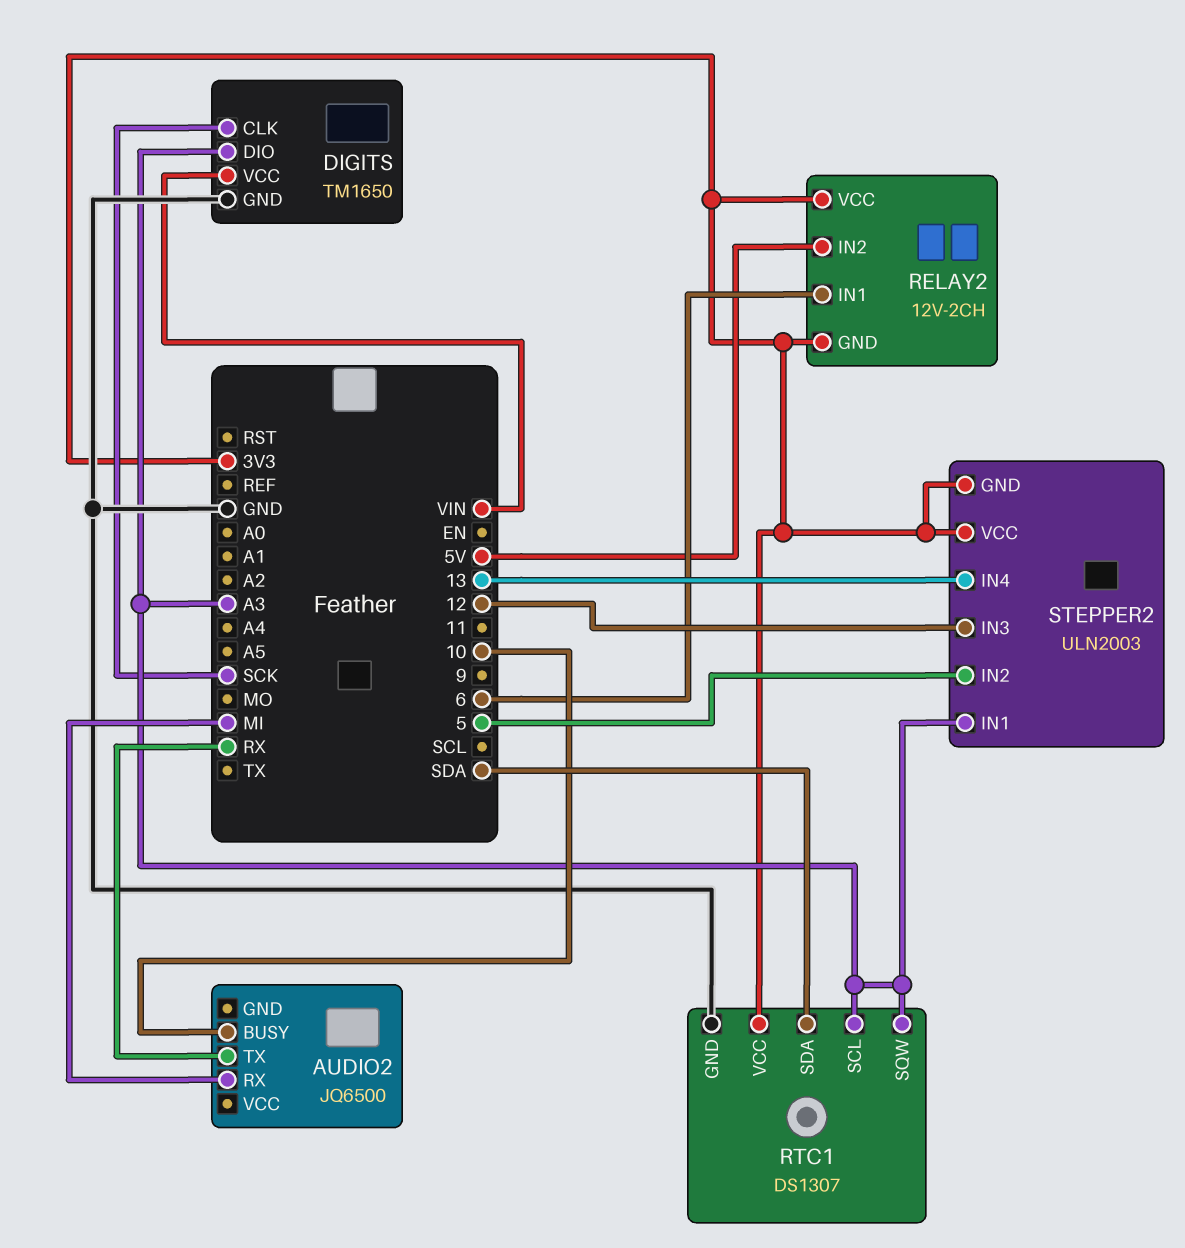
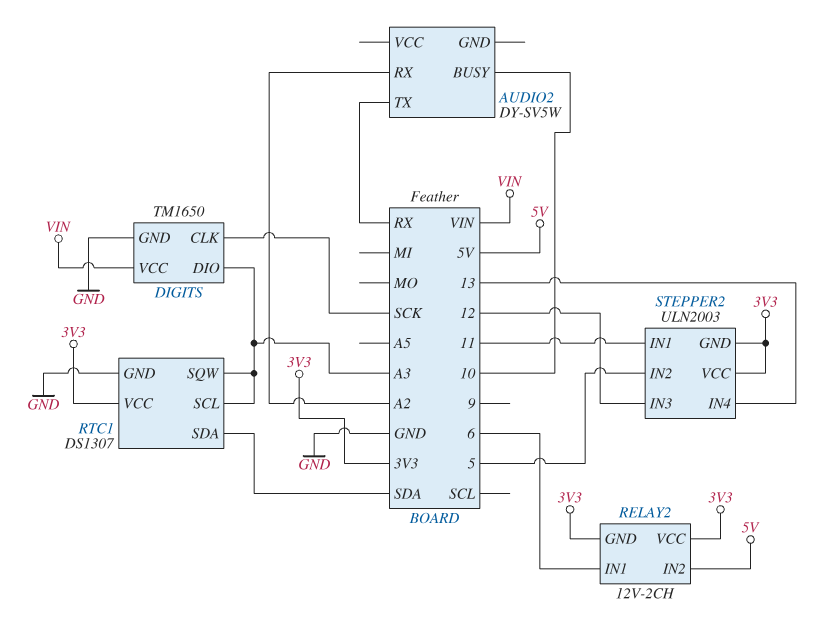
AUDIO2: JQ6500 -> DY-SV5W
AUDIO2 pin RX: MI -> A2
STEPPER2 pin IN1: A3 -> 11

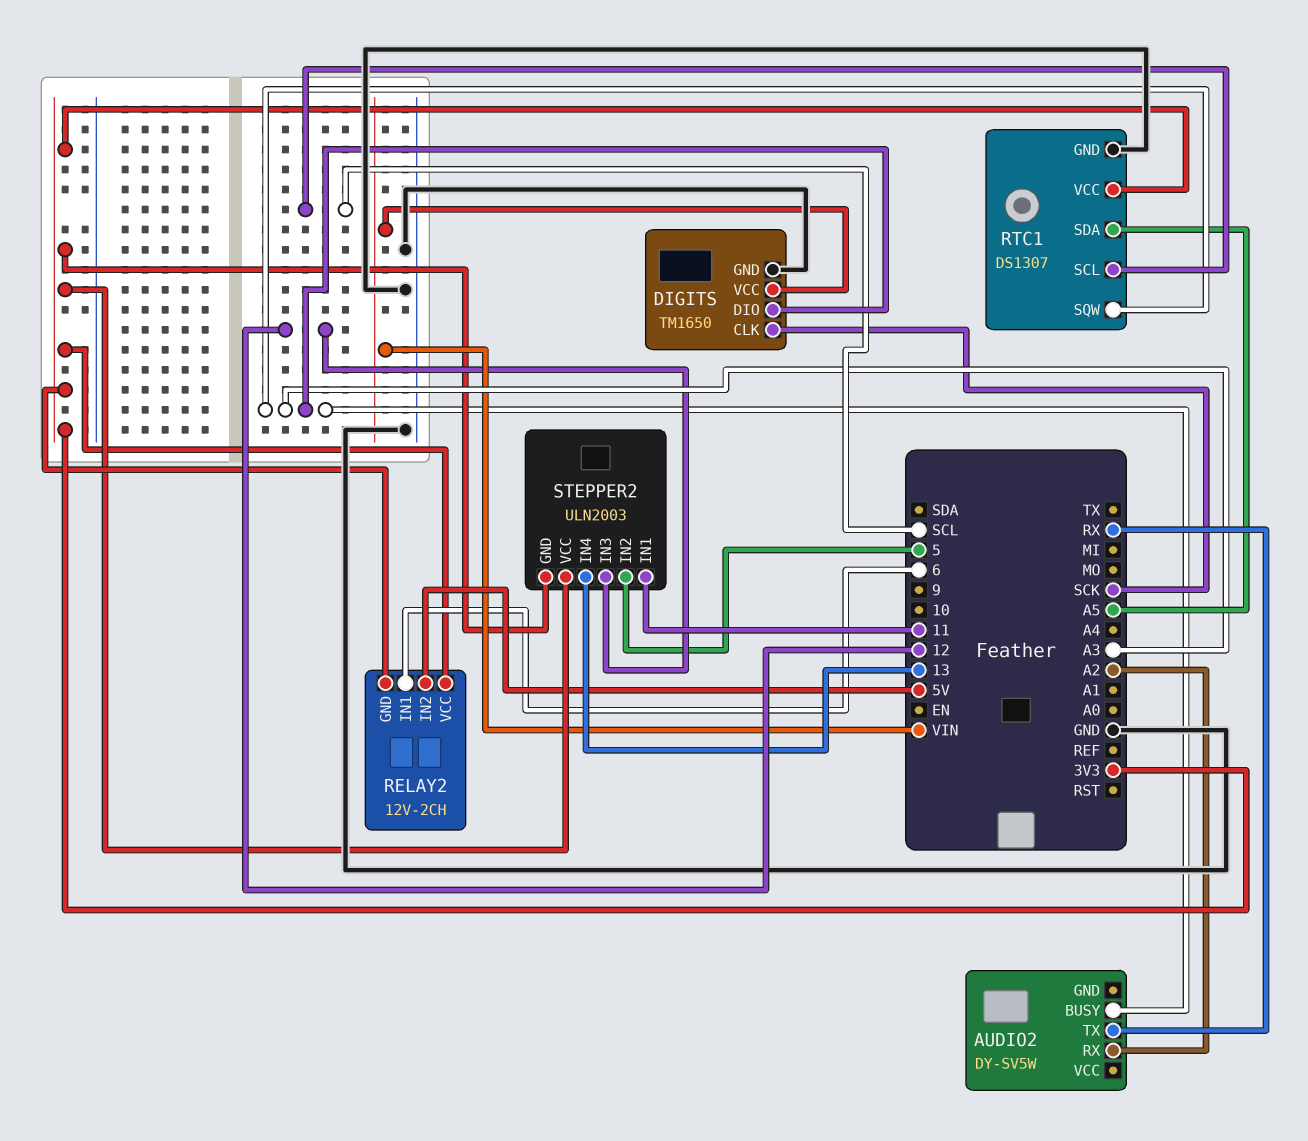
AUDIO2 pin BUSY: 10 -> A3
RTC1 pin SCL: A3 -> SCL
RTC1 pin SDA: SDA -> A5

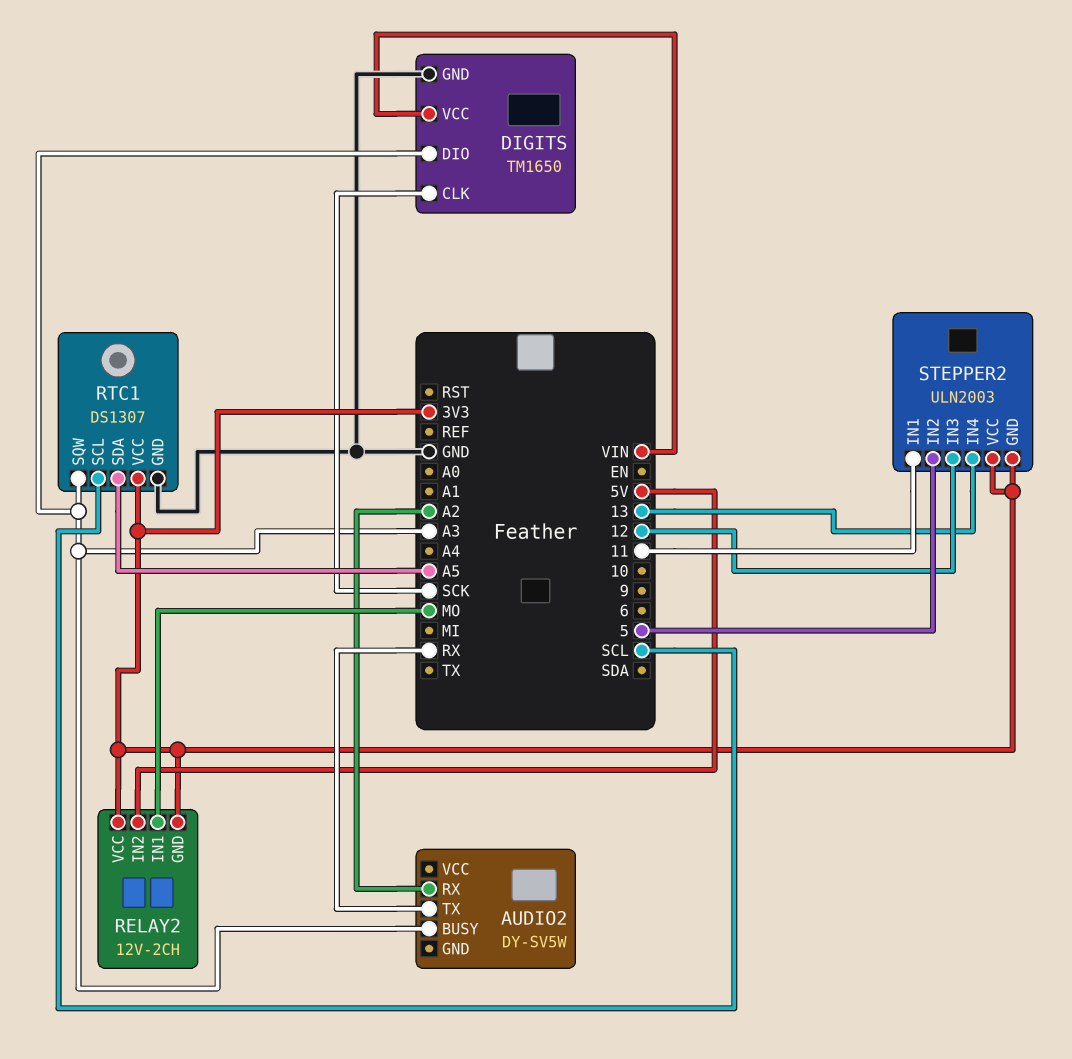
RELAY2 pin IN1: 6 -> MO

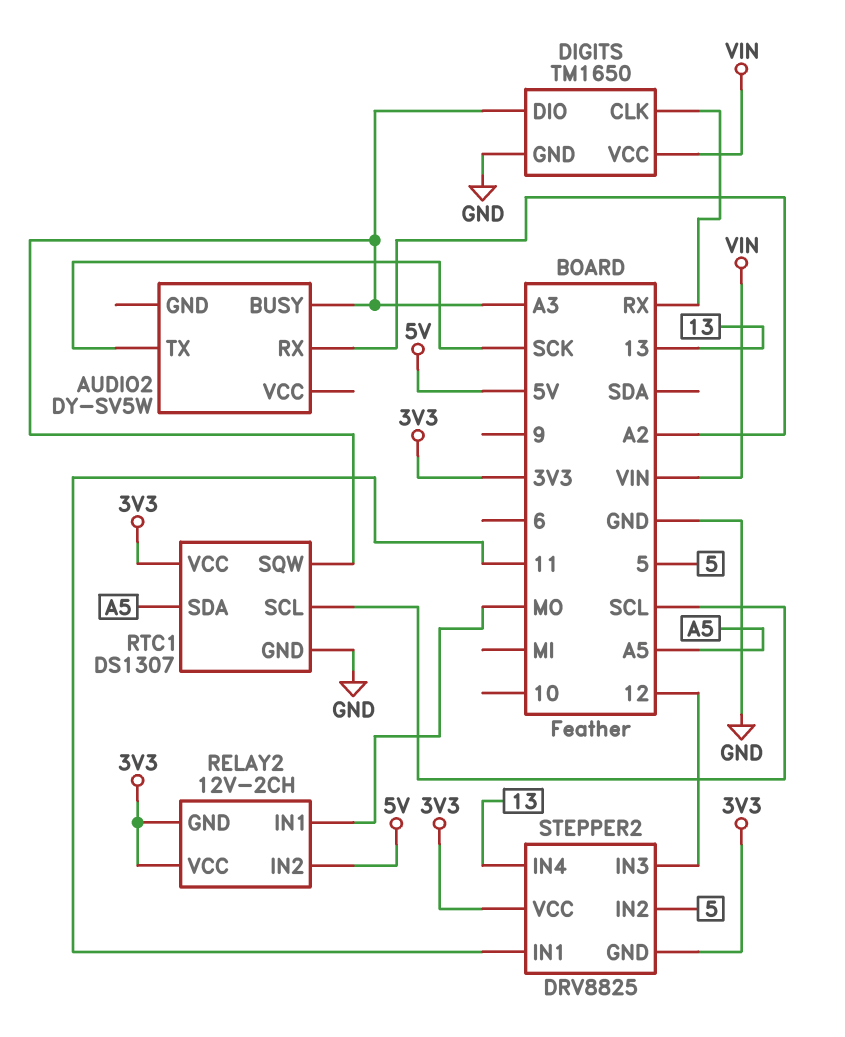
AUDIO2 pin TX: RX -> SCK
DIGITS pin CLK: SCK -> RX
STEPPER2: ULN2003 -> DRV8825

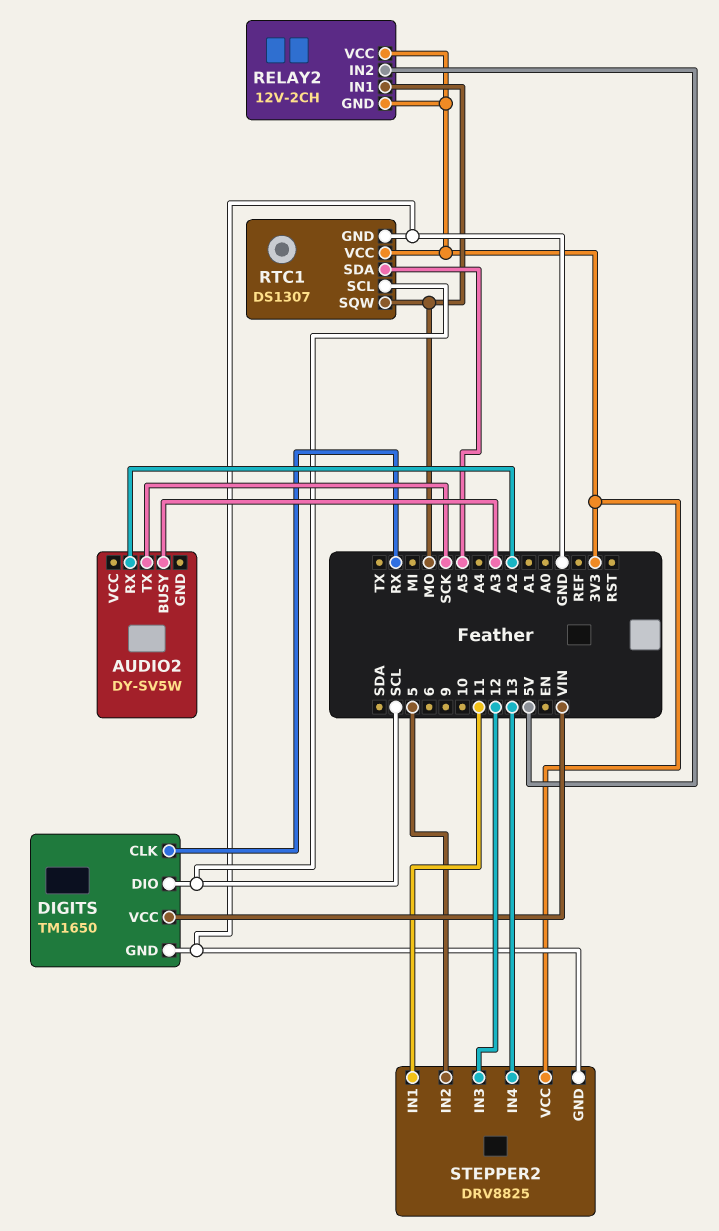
DIGITS pin DIO: A3 -> SCL
RTC1 pin SQW: A3 -> MO
STEPPER2 pin GND: 3V3 -> GND

